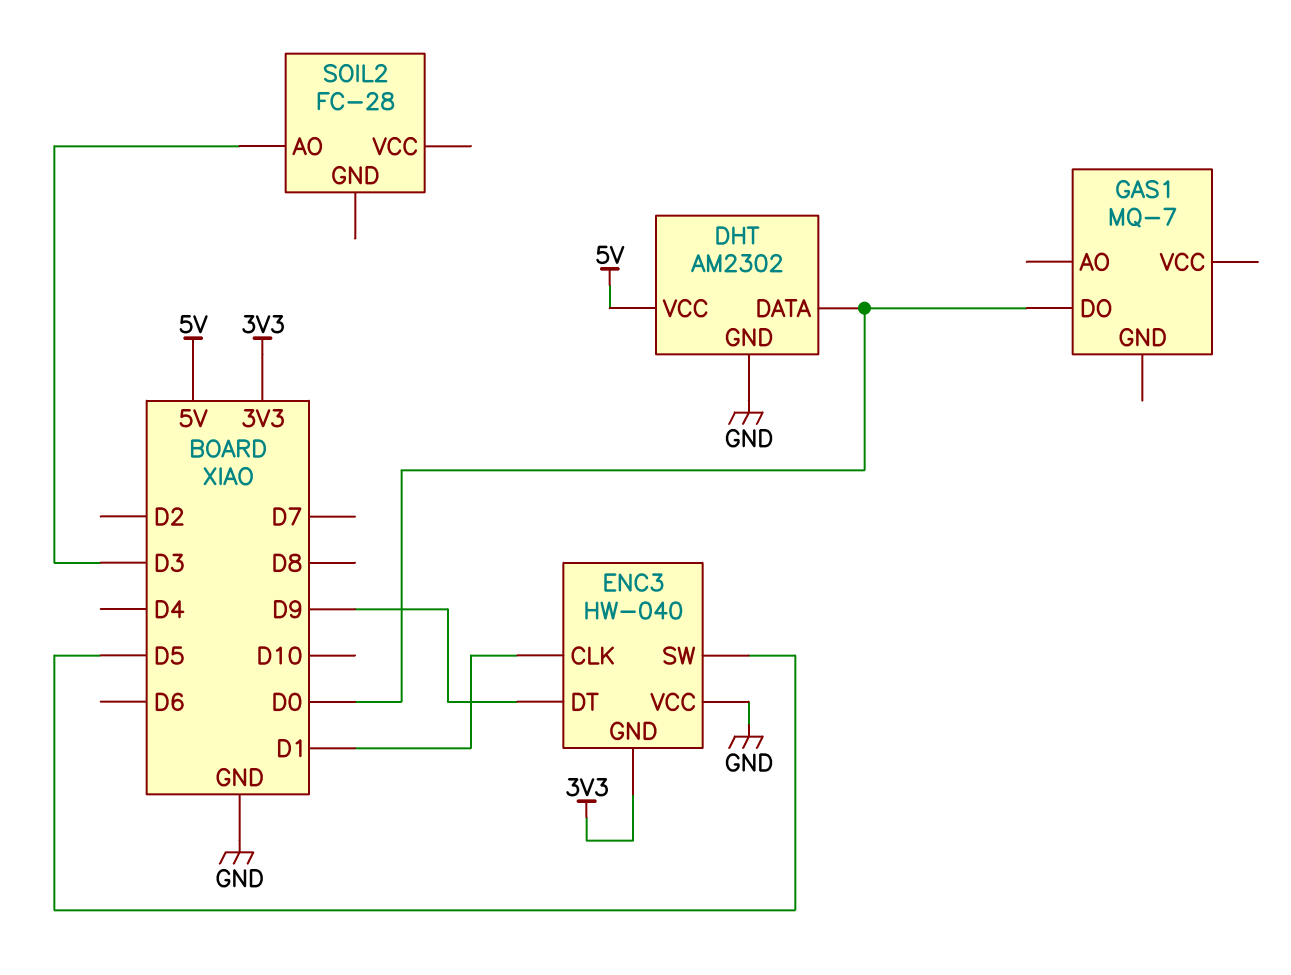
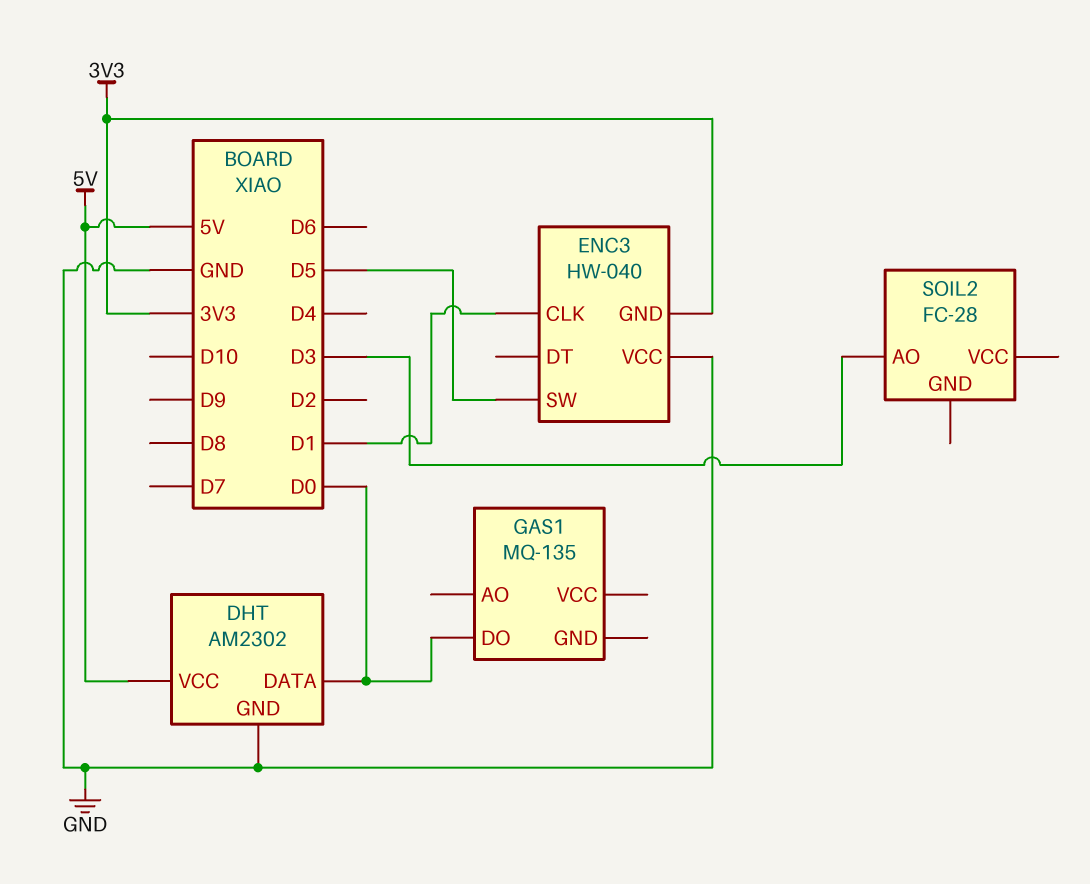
ENC3 pin DT: D9 -> none
GAS1: MQ-7 -> MQ-135

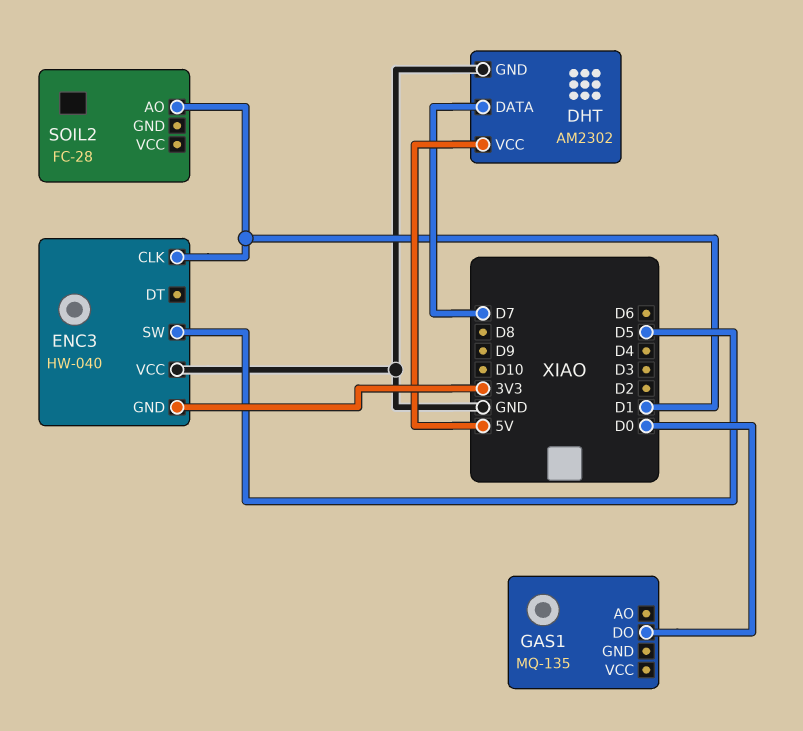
DHT pin DATA: D0 -> D7
SOIL2 pin AO: D3 -> D1

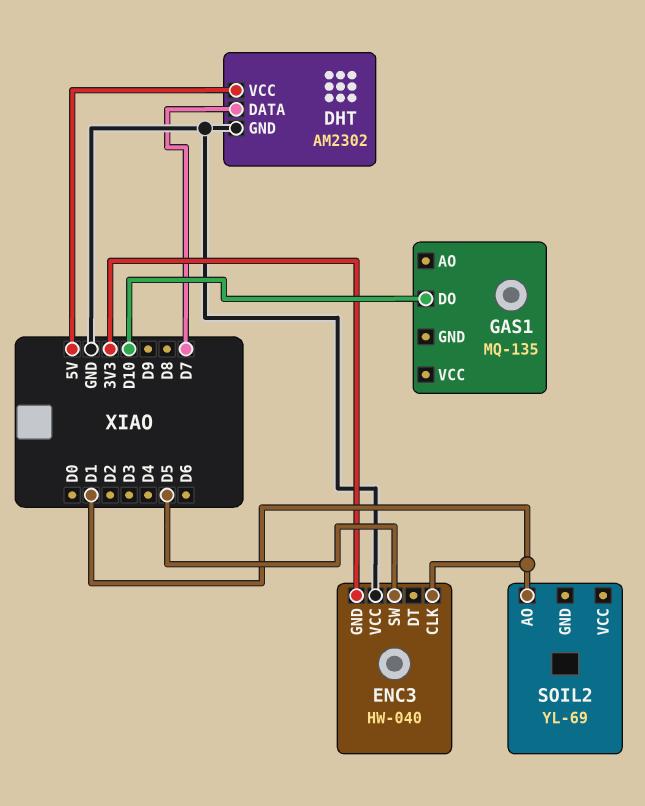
GAS1 pin DO: D0 -> D10
SOIL2: FC-28 -> YL-69

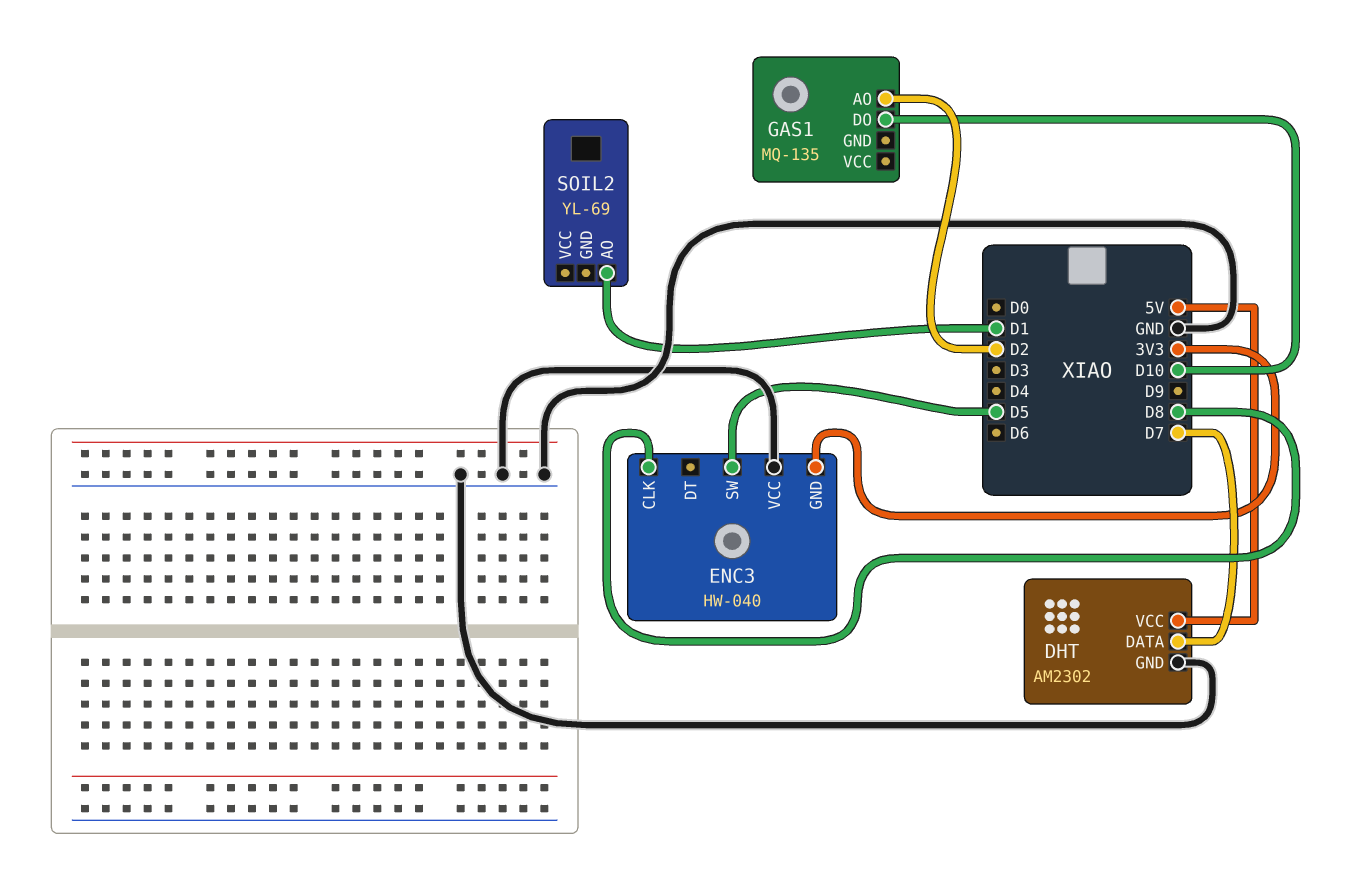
ENC3 pin CLK: D1 -> D8
GAS1 pin AO: none -> D2

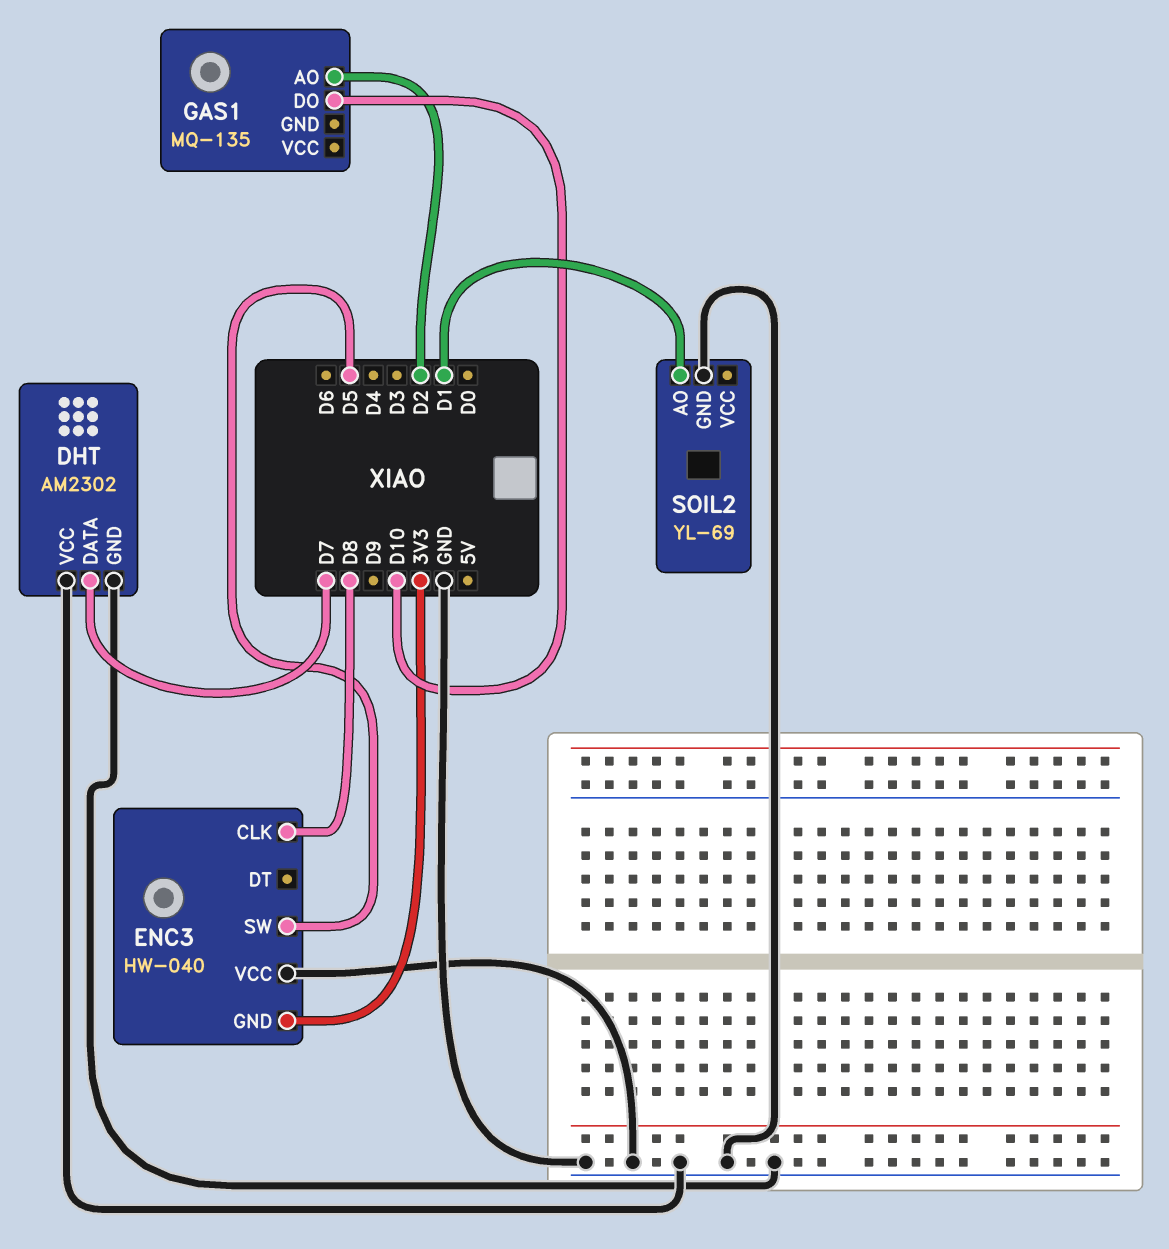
DHT pin VCC: 5V -> GND
SOIL2 pin GND: none -> GND

